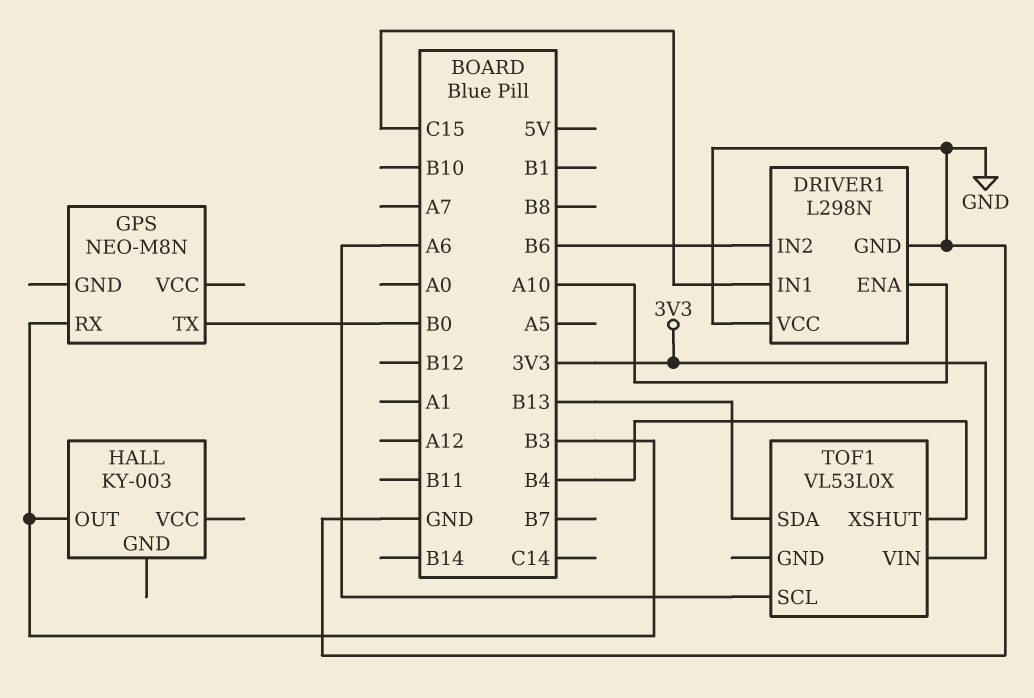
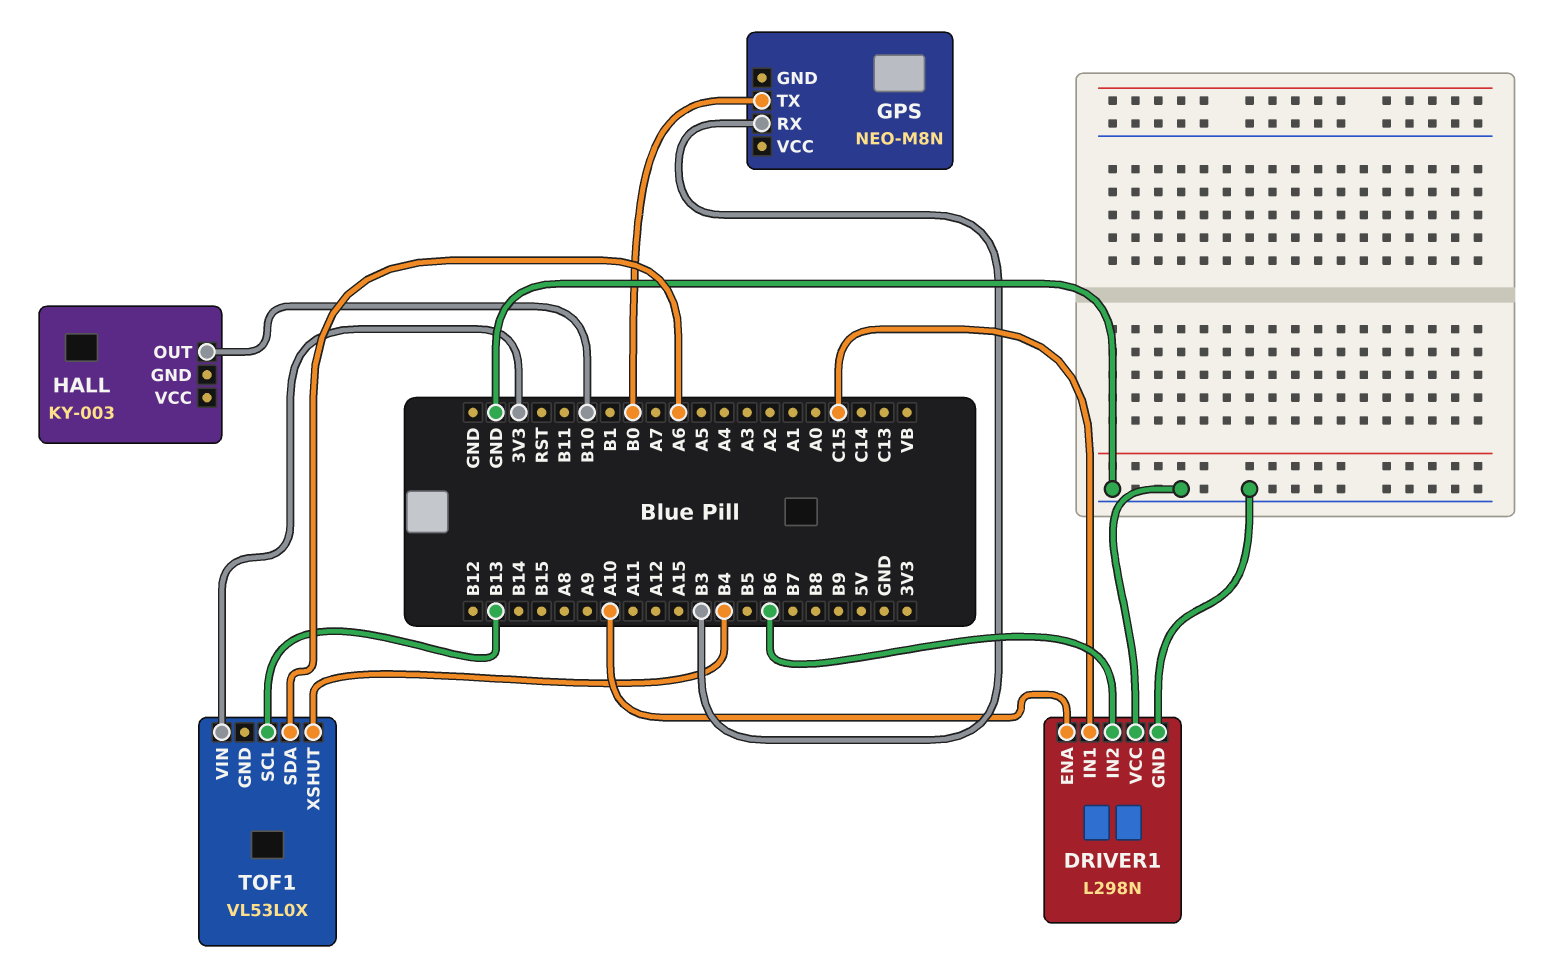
HALL pin OUT: B3 -> B10
TOF1 pin SCL: A6 -> B13
TOF1 pin SDA: B13 -> A6

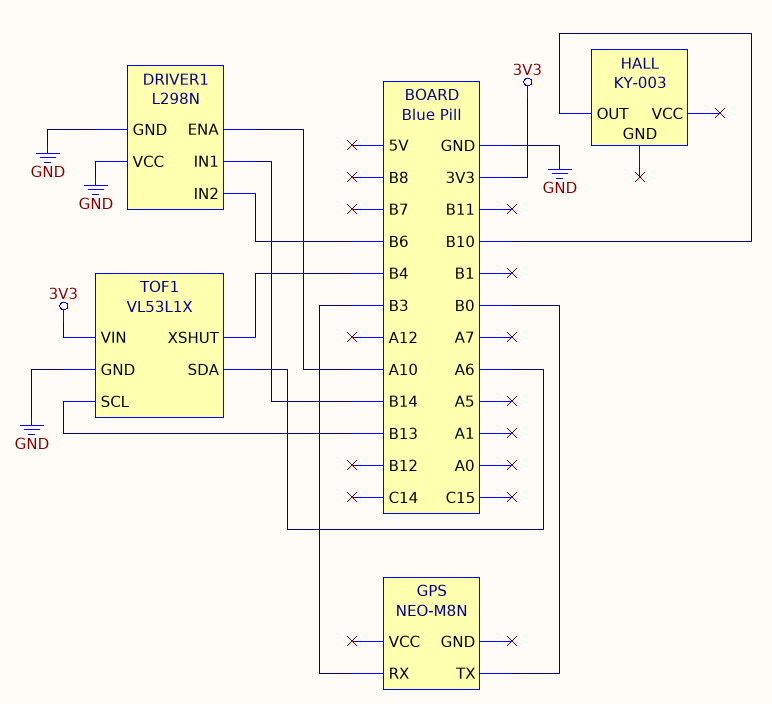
DRIVER1 pin IN1: C15 -> B14
TOF1: VL53L0X -> VL53L1X
TOF1 pin GND: none -> GND

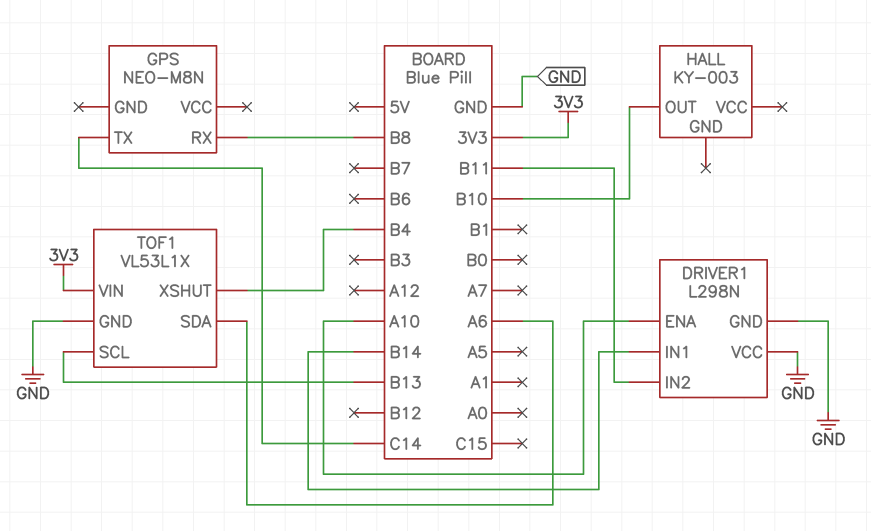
DRIVER1 pin IN2: B6 -> B11
GPS pin RX: B3 -> B8
GPS pin TX: B0 -> C14

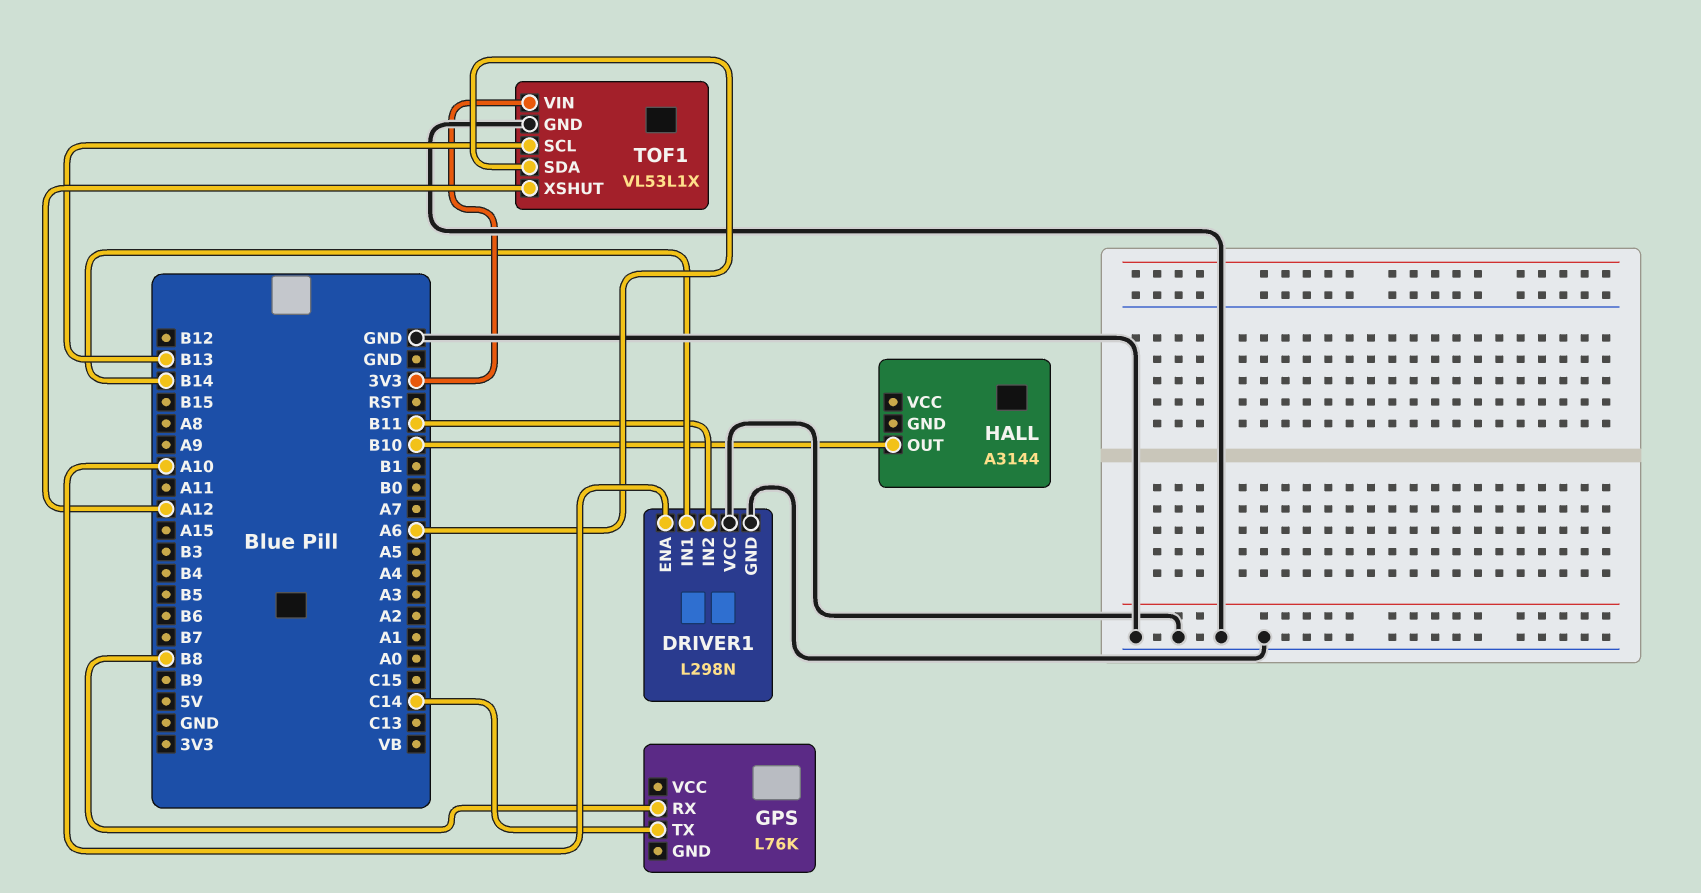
GPS: NEO-M8N -> L76K
HALL: KY-003 -> A3144
TOF1 pin XSHUT: B4 -> A12

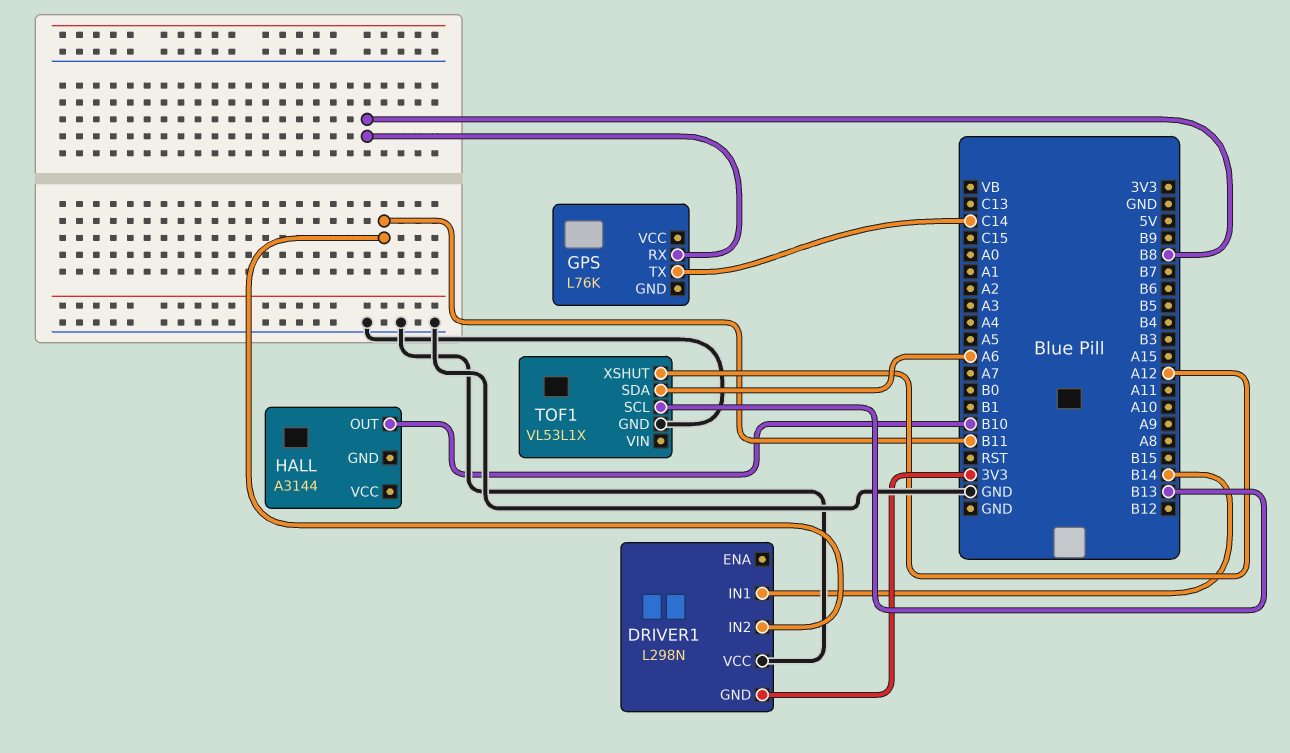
DRIVER1 pin ENA: A10 -> none
DRIVER1 pin GND: GND -> 3V3
TOF1 pin VIN: 3V3 -> none

